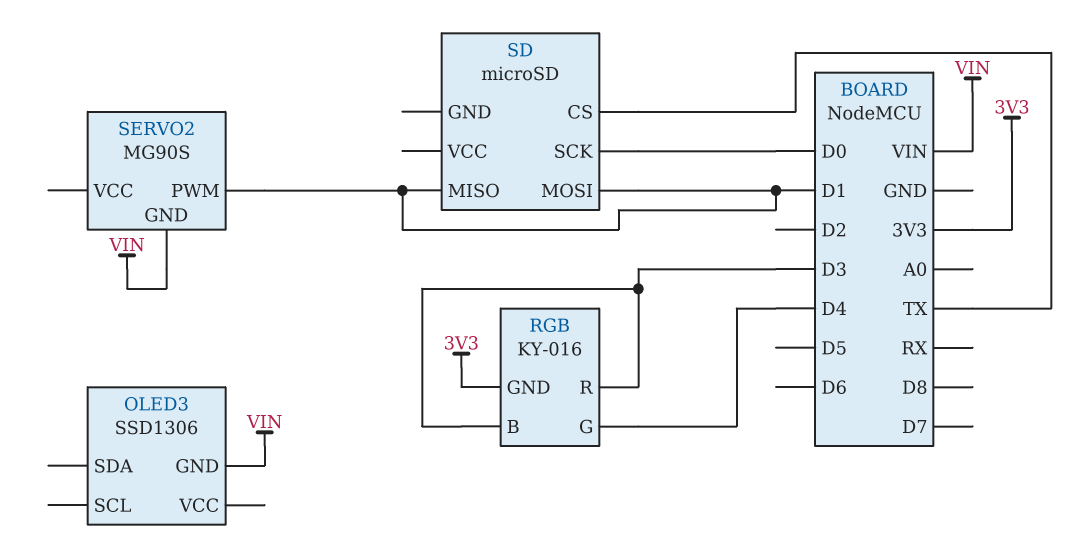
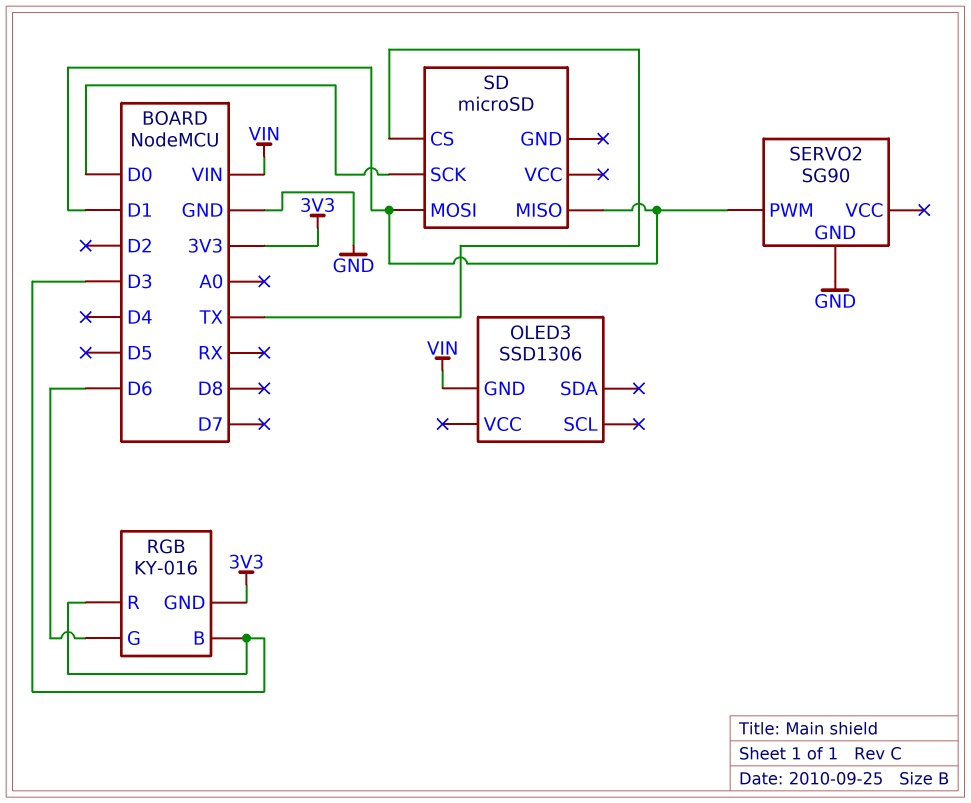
RGB pin G: D4 -> D6
SERVO2: MG90S -> SG90
SERVO2 pin GND: VIN -> GND

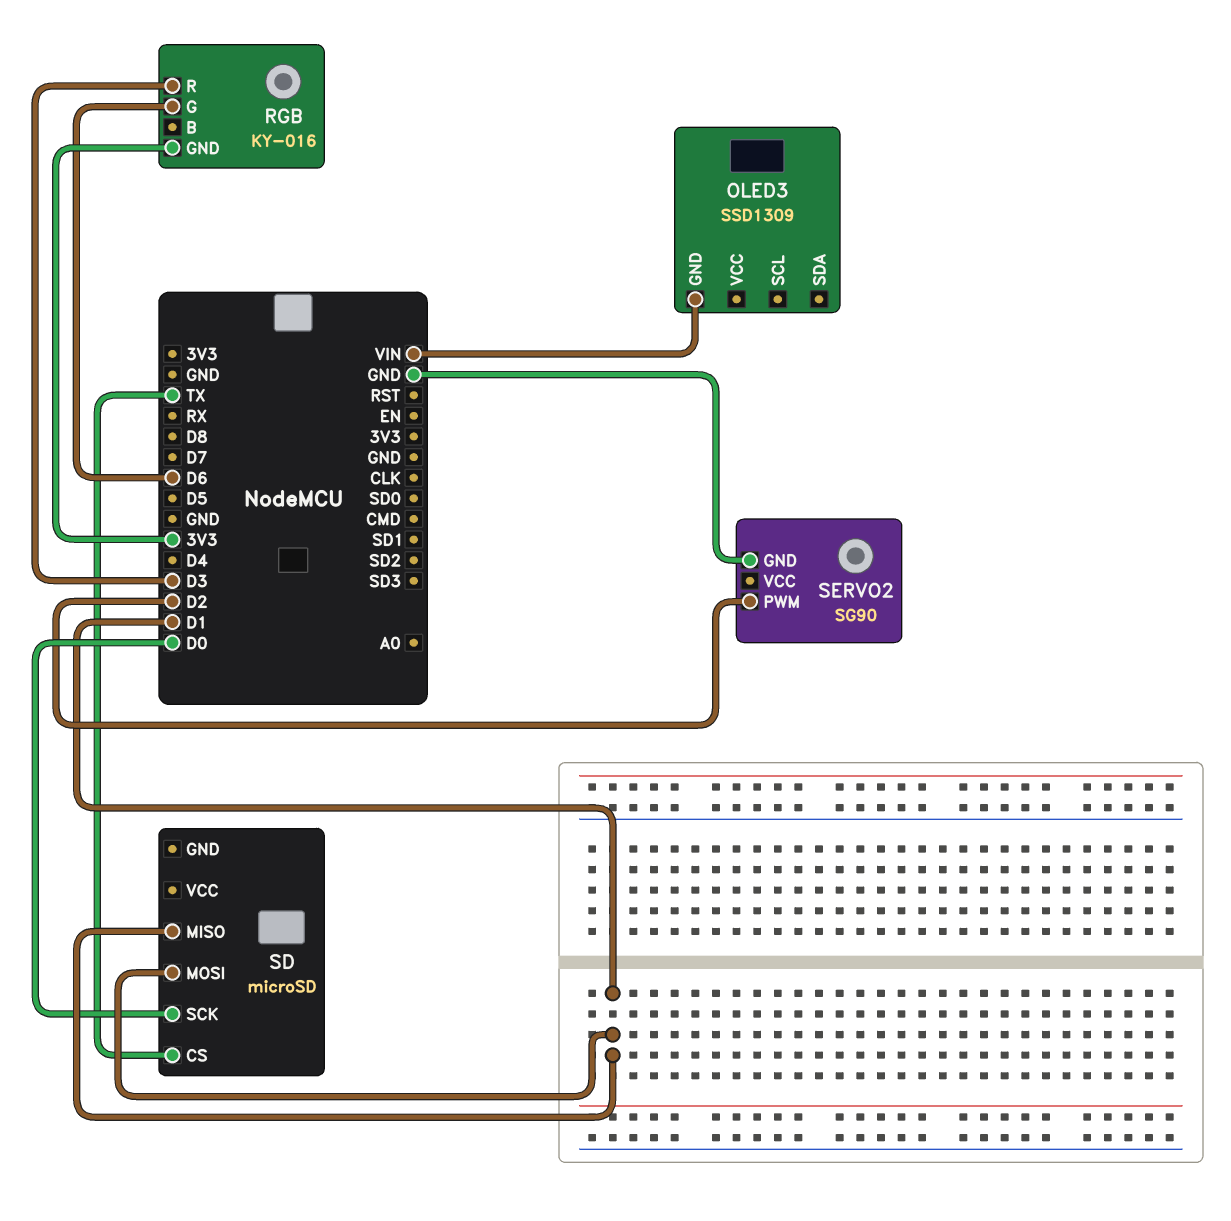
OLED3: SSD1306 -> SSD1309
RGB pin B: D3 -> none
SERVO2 pin PWM: D1 -> D2

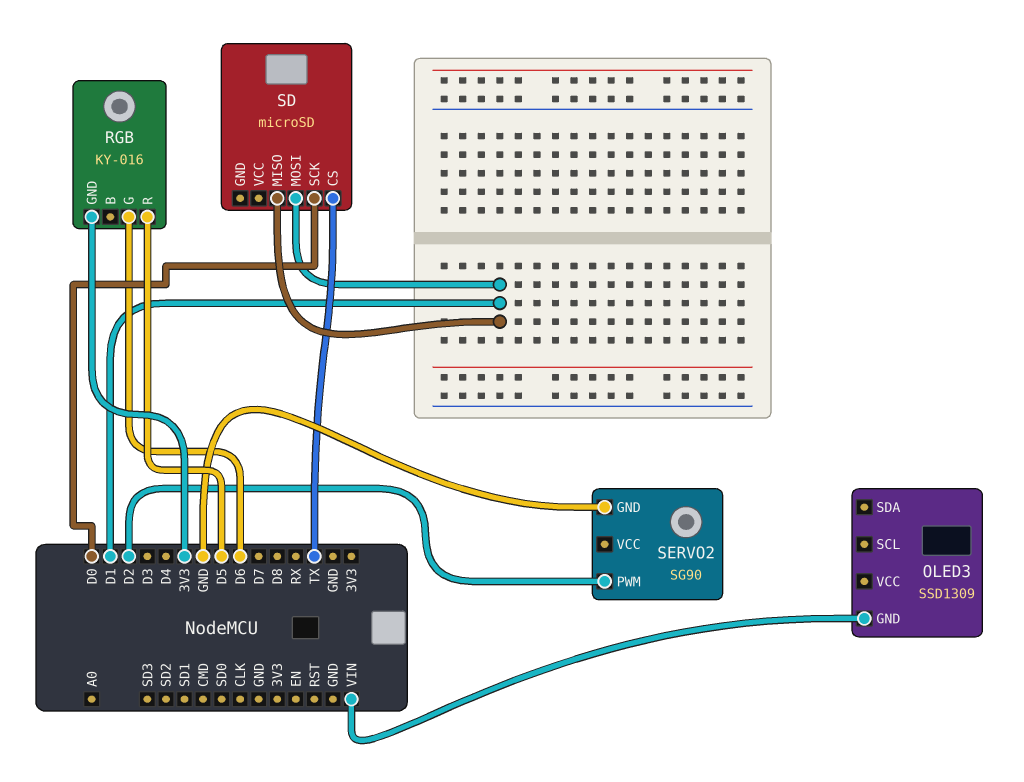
RGB pin R: D3 -> D5

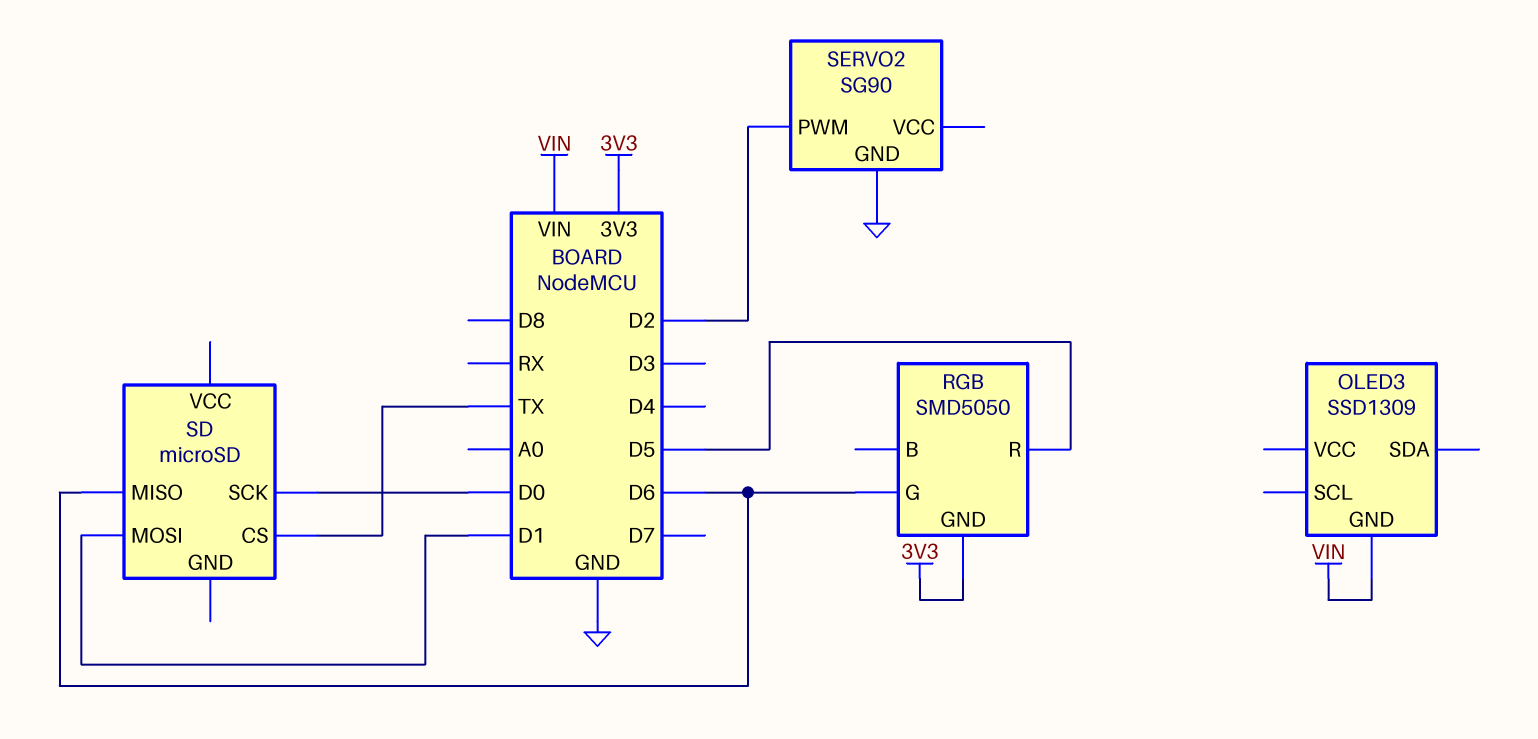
RGB: KY-016 -> SMD5050
SD pin MISO: D1 -> D6

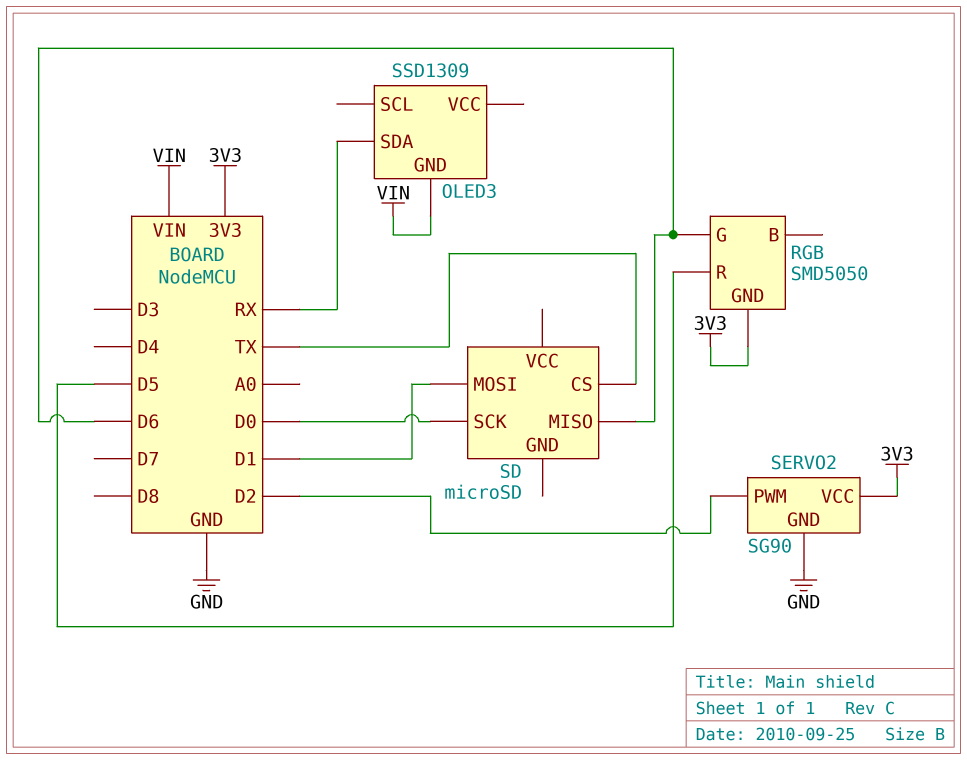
OLED3 pin SDA: none -> RX
SERVO2 pin VCC: none -> 3V3

